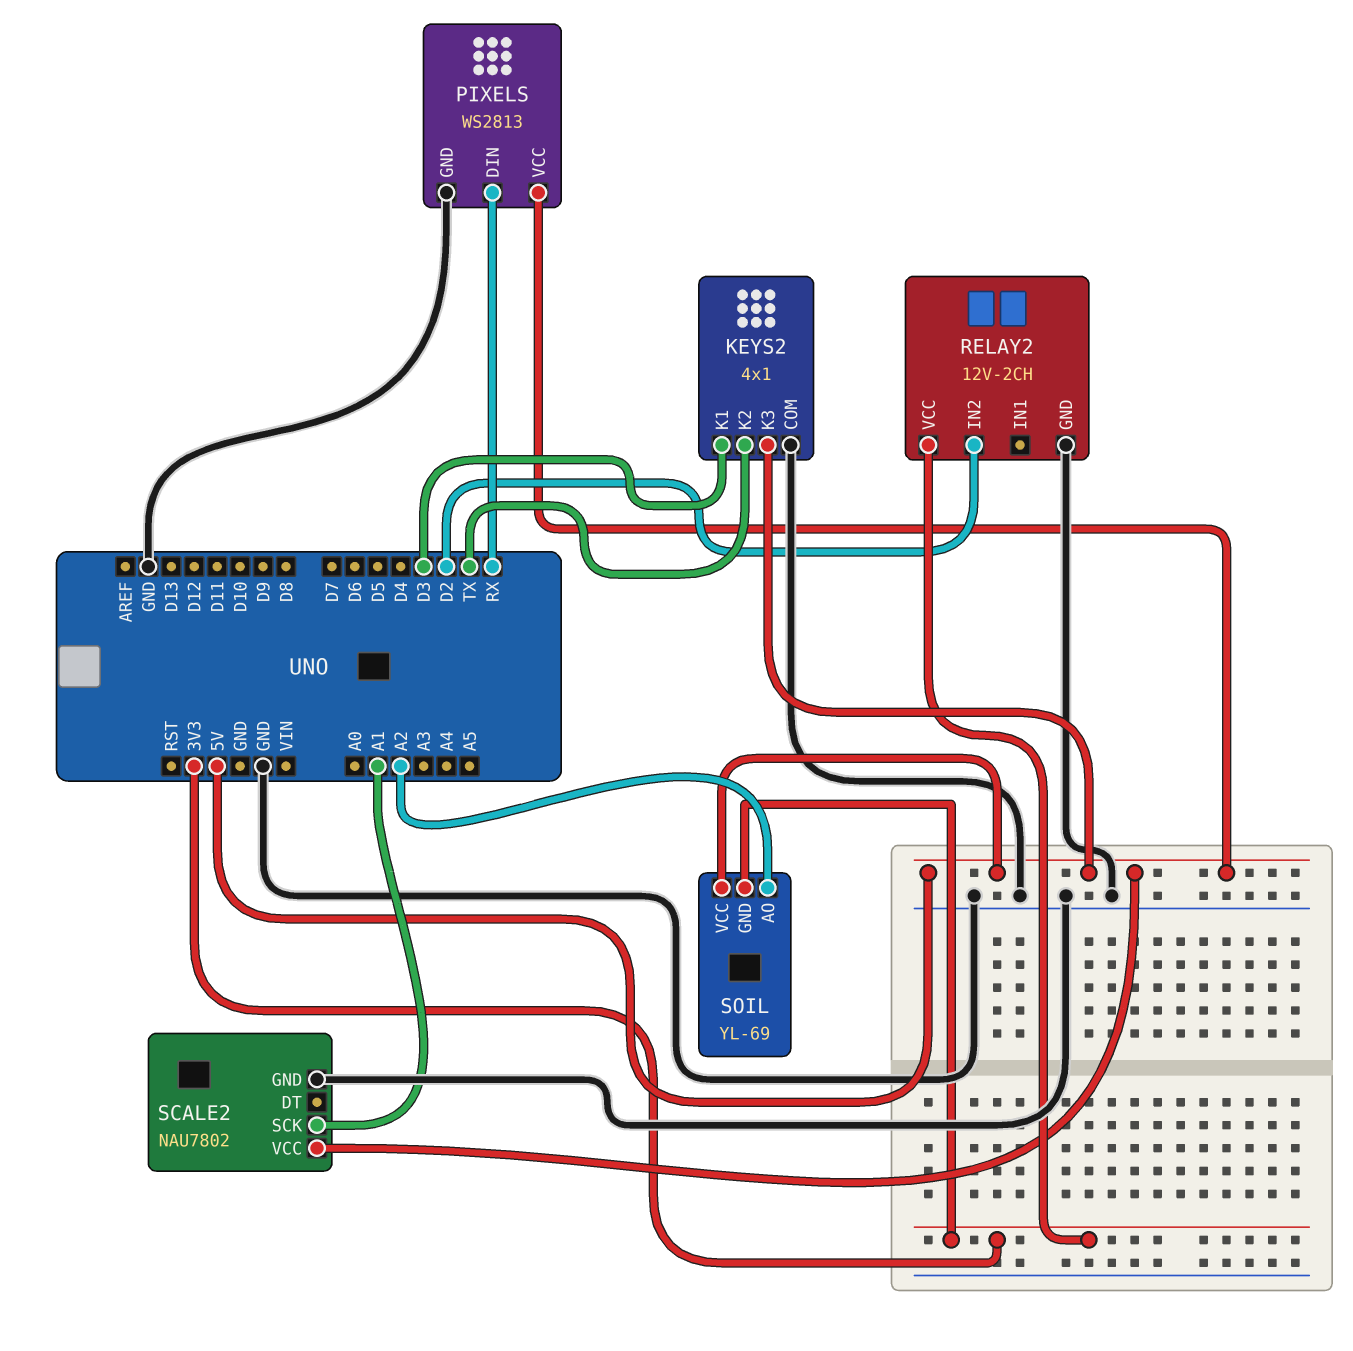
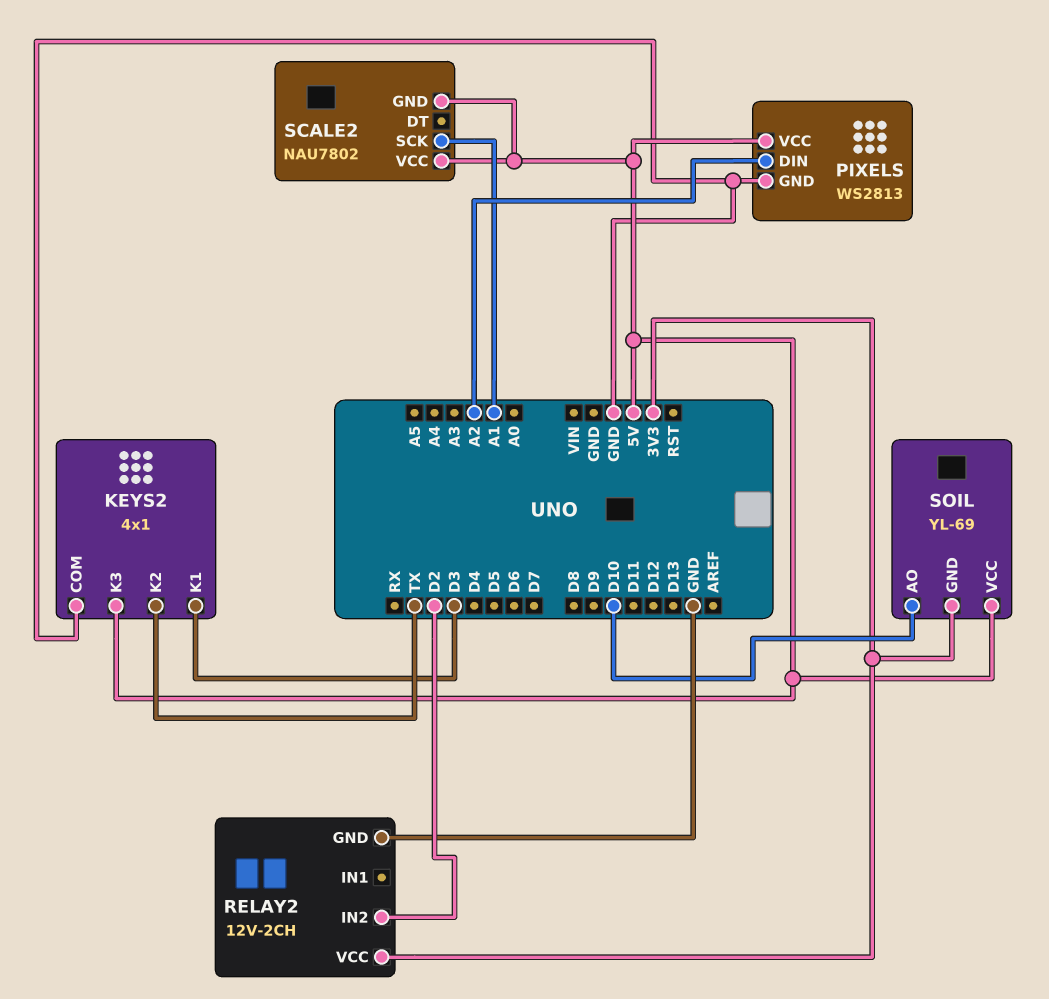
PIXELS pin DIN: RX -> A2
SCALE2 pin GND: GND -> 5V
SOIL pin AO: A2 -> D10

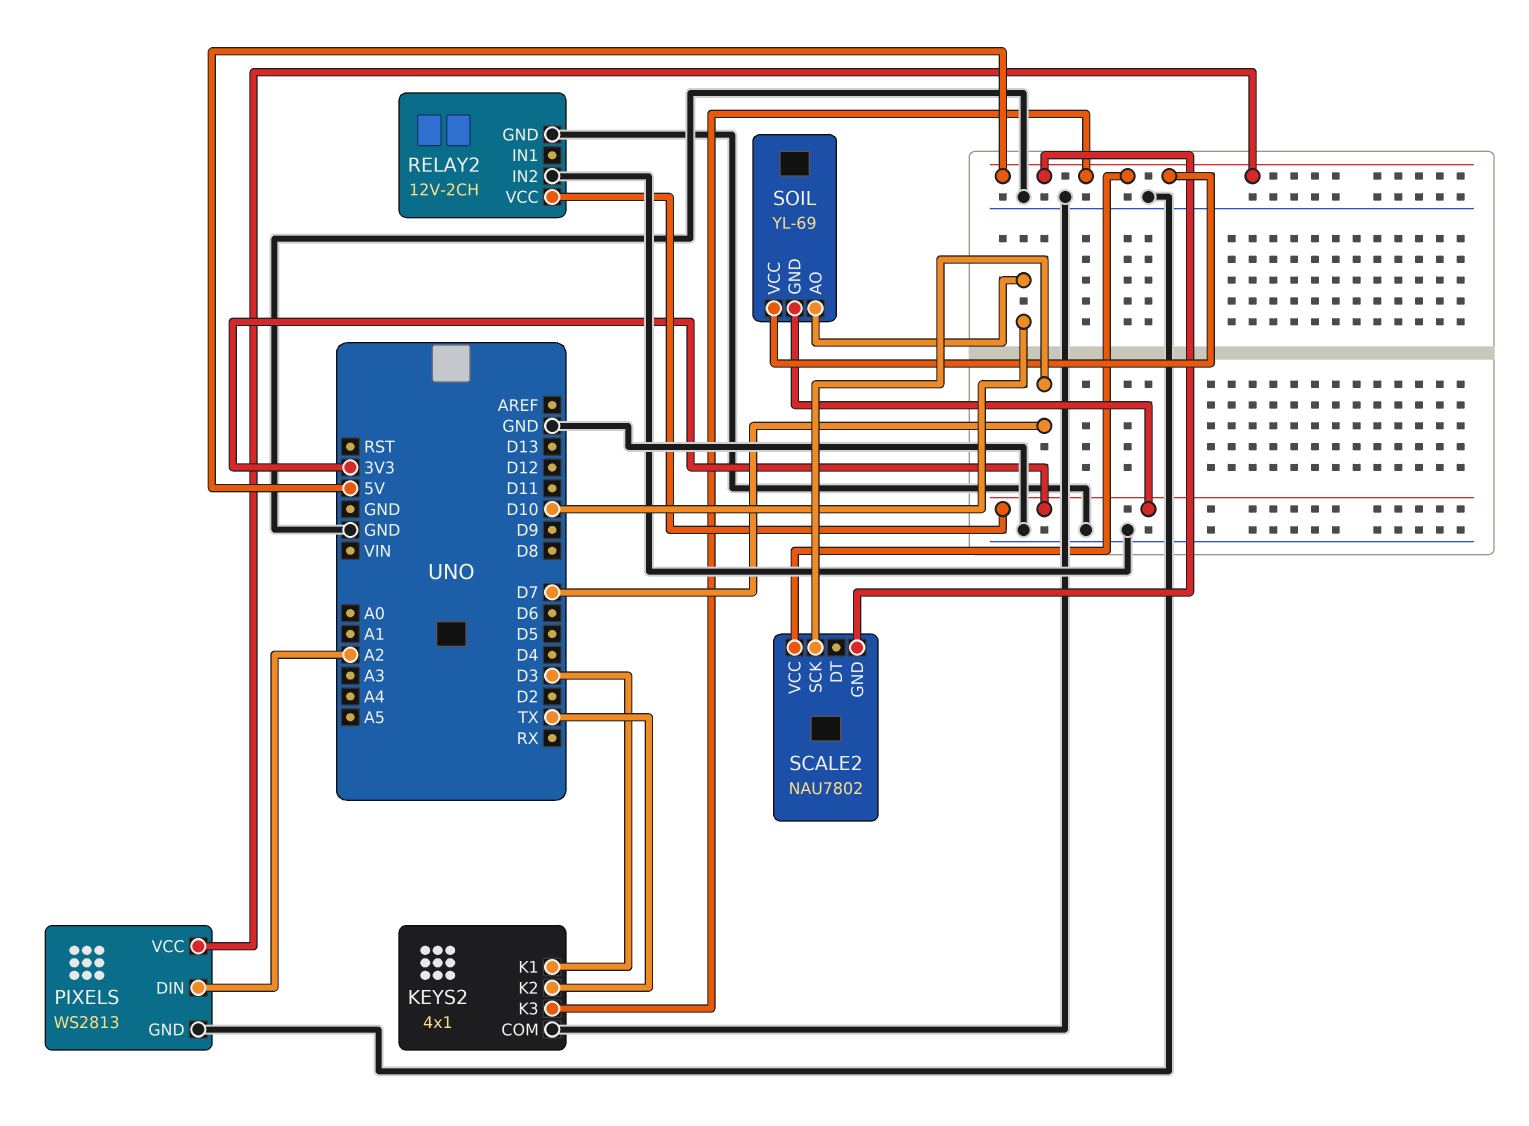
RELAY2 pin IN2: D2 -> GND
SCALE2 pin SCK: A1 -> D7

